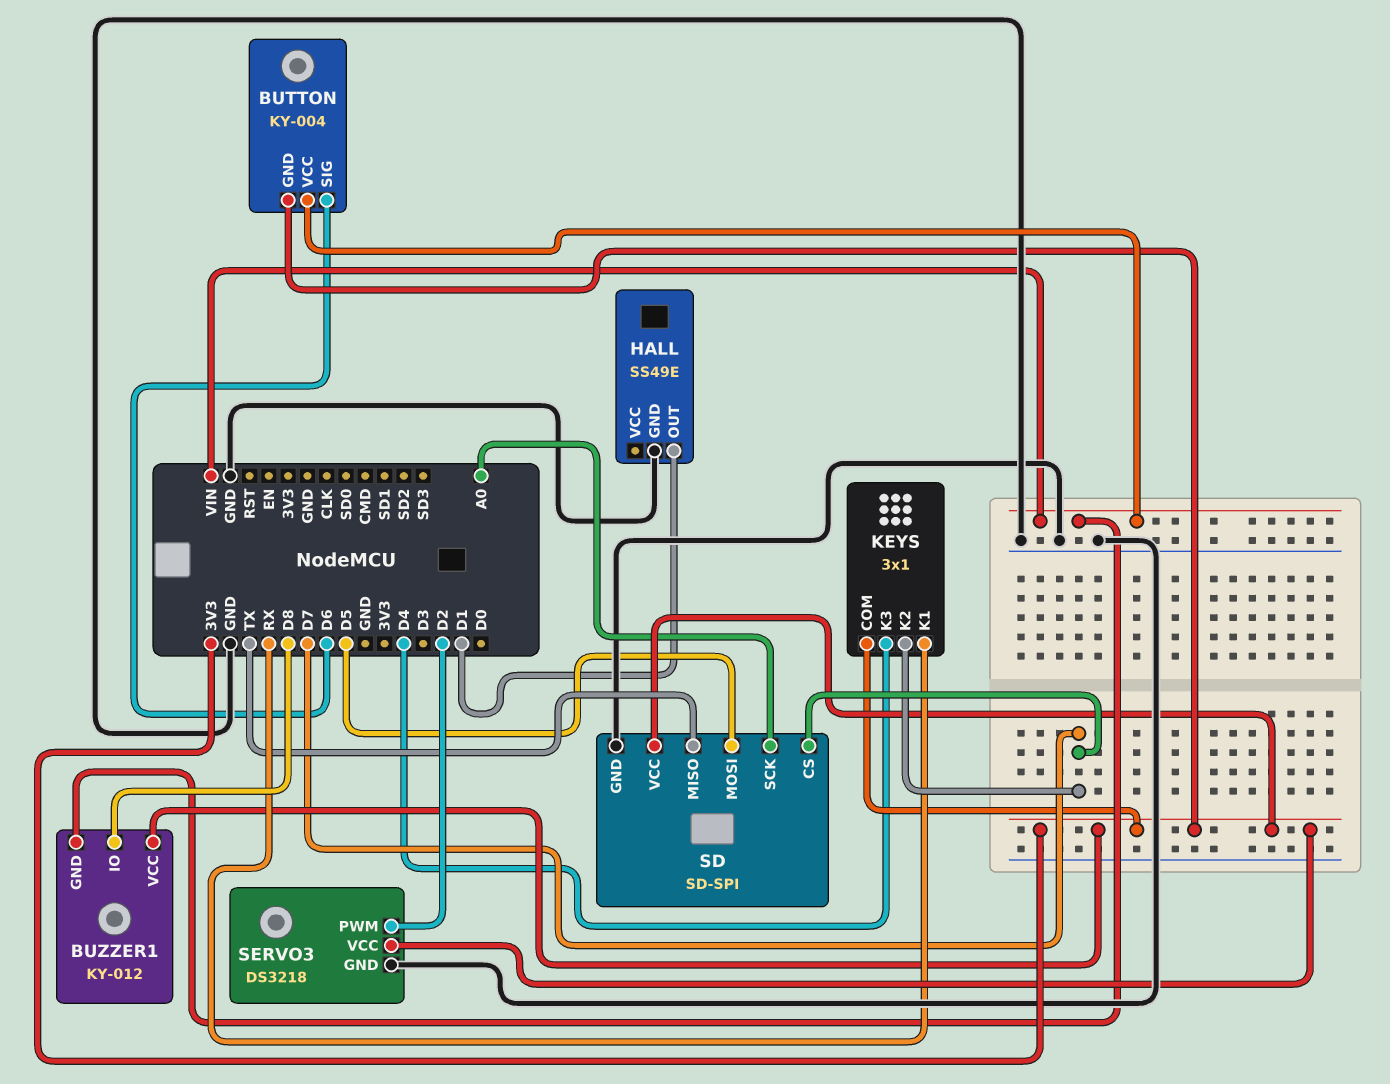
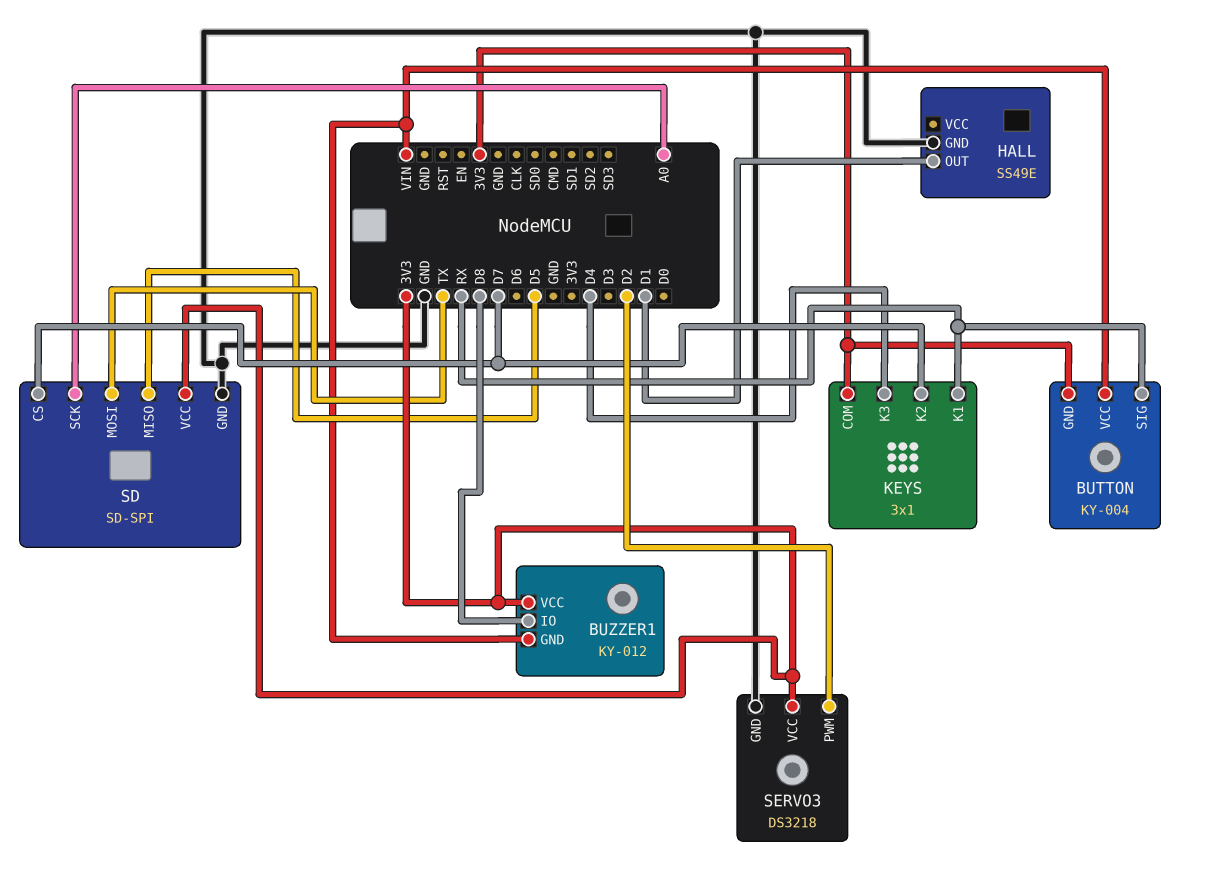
BUTTON pin SIG: D6 -> RX
SD pin MISO: TX -> D5
SD pin MOSI: D5 -> TX

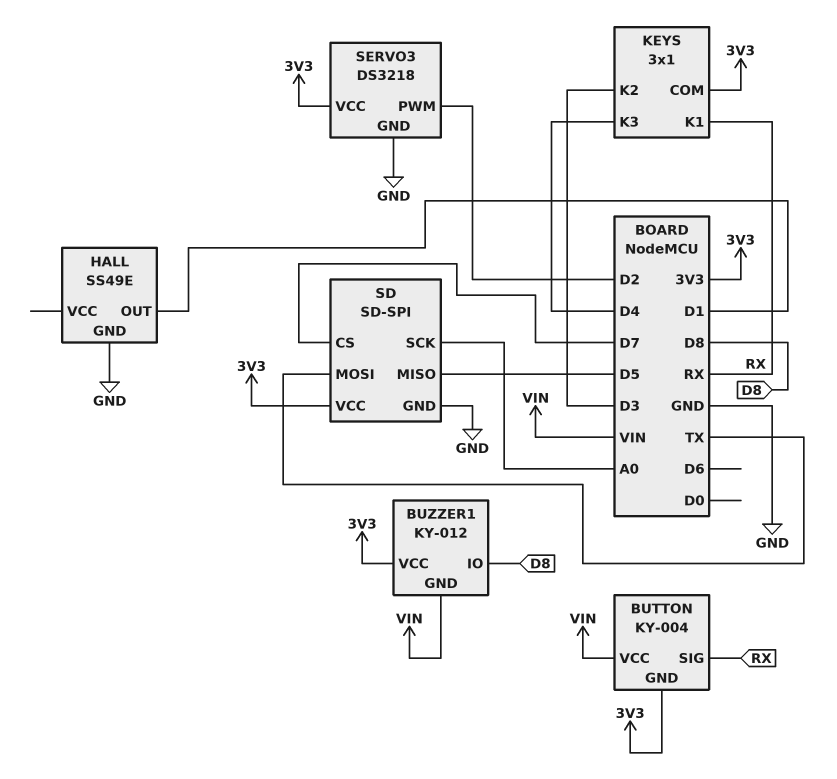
KEYS pin K2: D7 -> D3

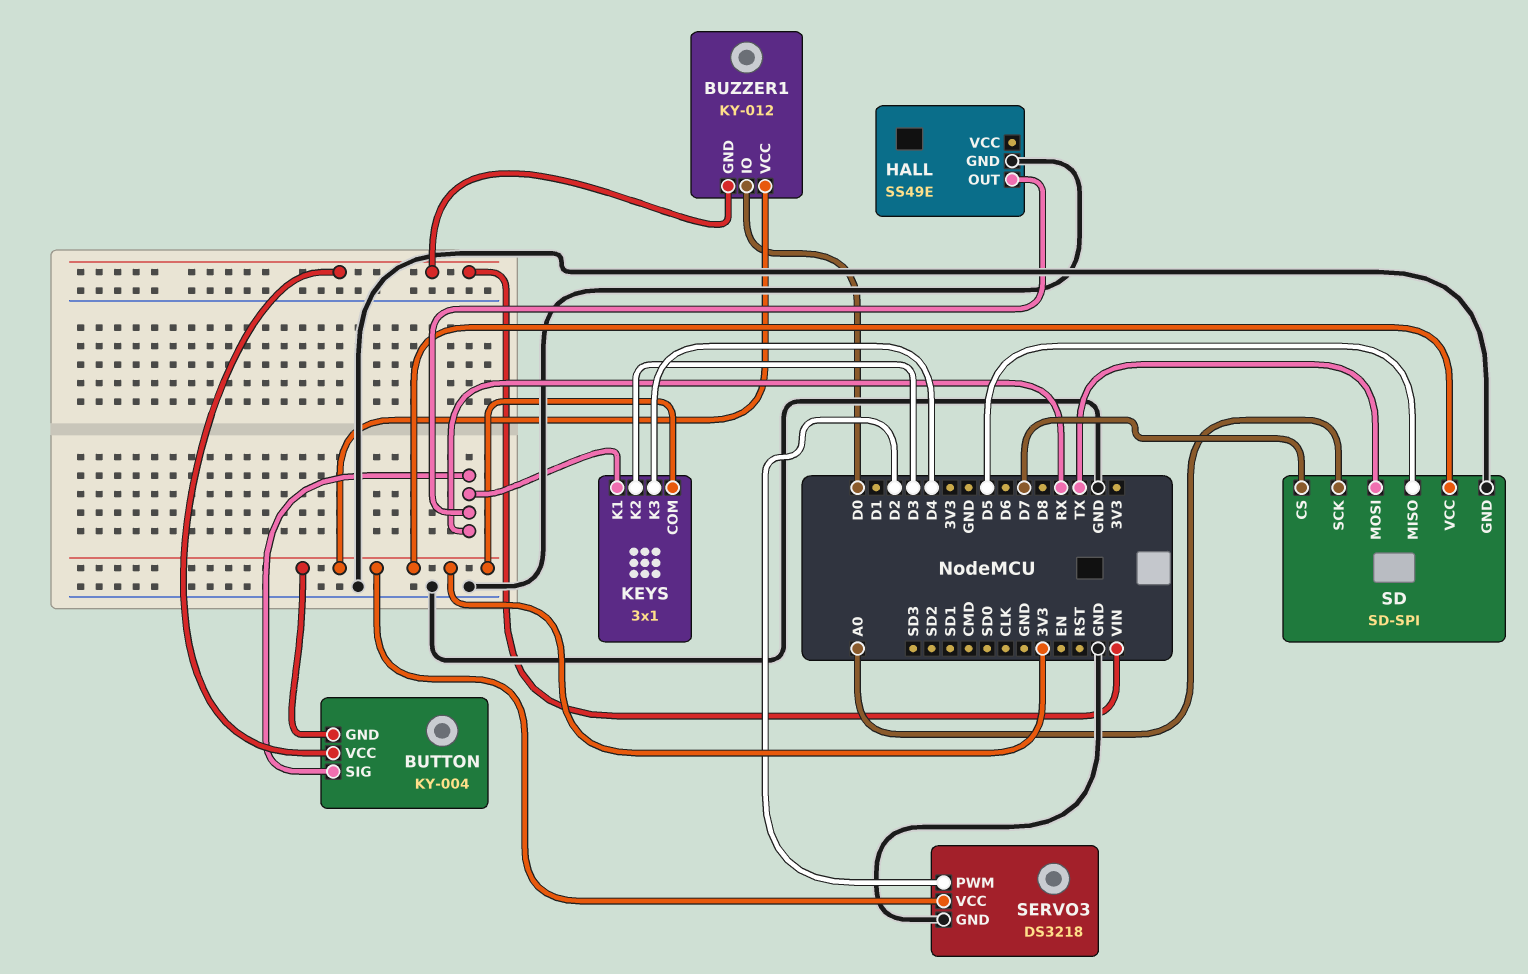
BUZZER1 pin IO: D8 -> D0
HALL pin OUT: D1 -> RX

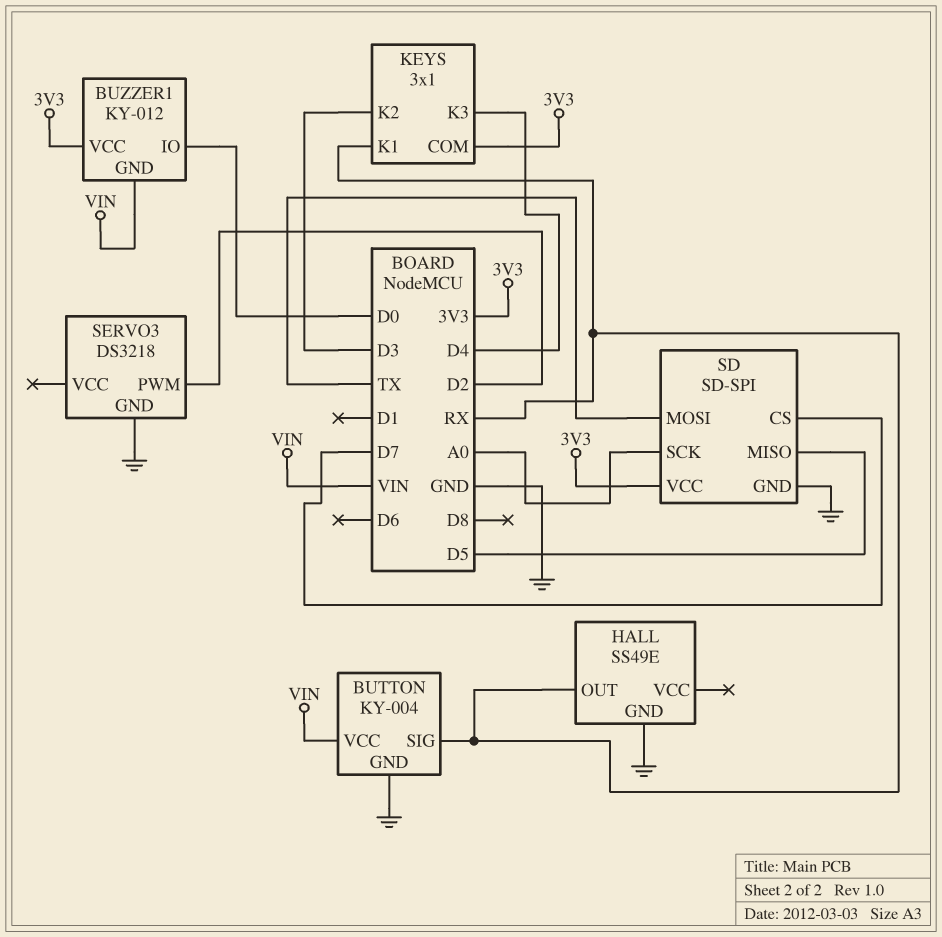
BUTTON pin GND: 3V3 -> GND
SERVO3 pin VCC: 3V3 -> none

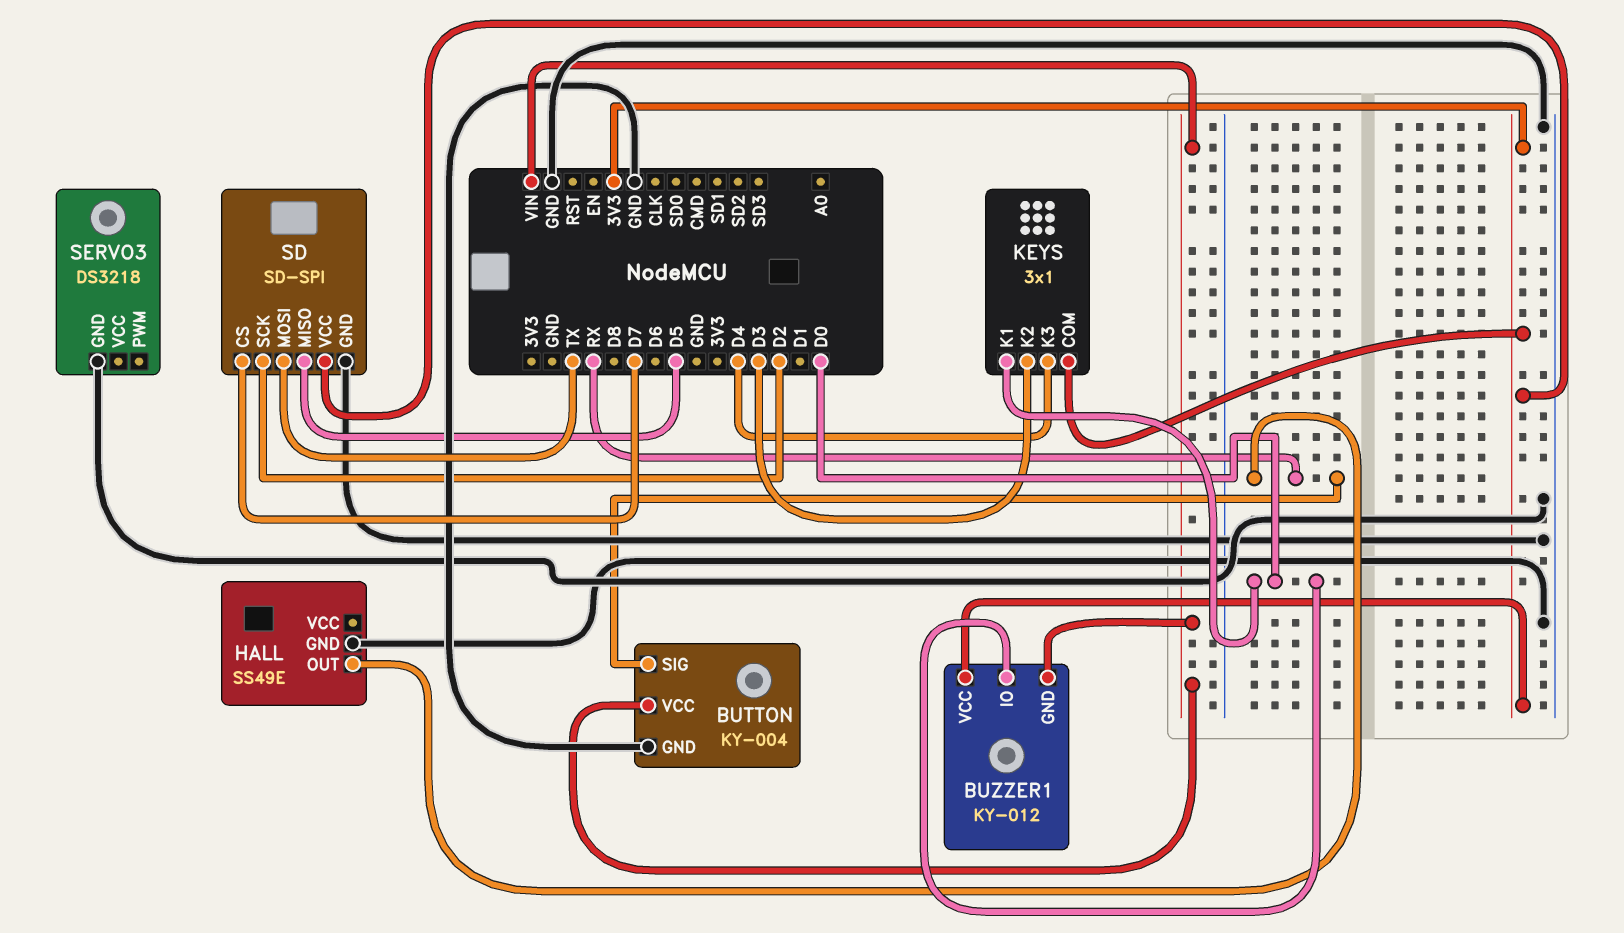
KEYS pin K1: RX -> D0
SD pin SCK: A0 -> D2
SERVO3 pin PWM: D2 -> none

